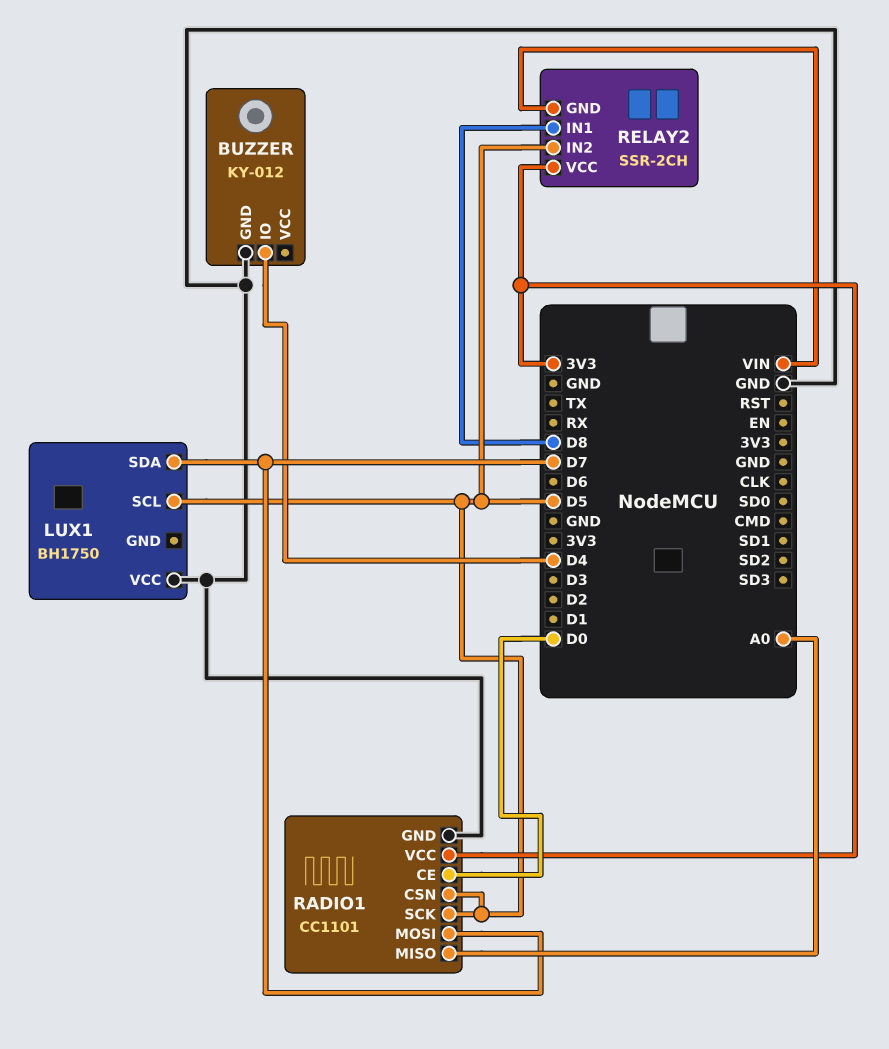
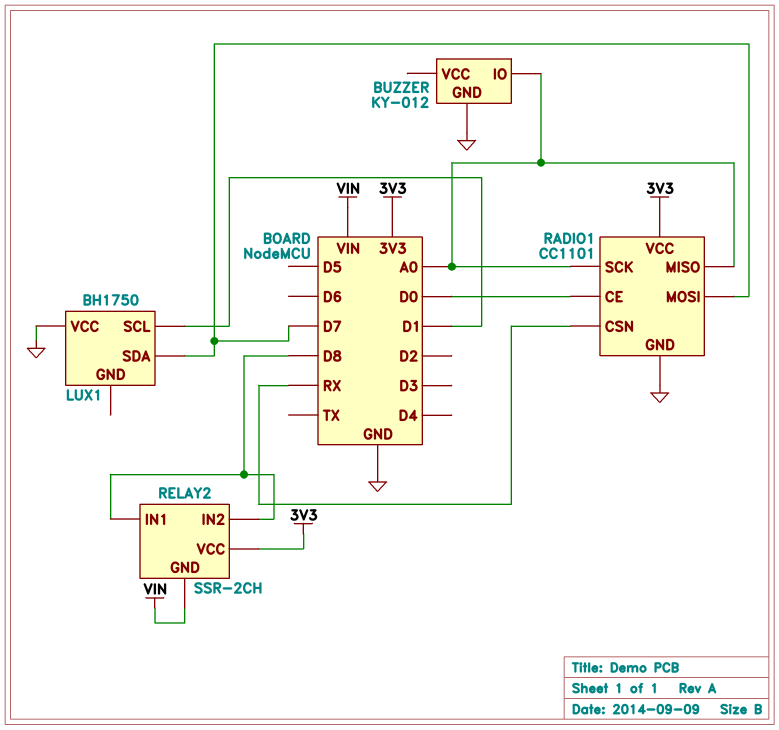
BUZZER pin IO: D4 -> A0
LUX1 pin SCL: D5 -> D1
RADIO1 pin CSN: D5 -> RX
RADIO1 pin SCK: D5 -> A0
RELAY2 pin IN2: D5 -> D8

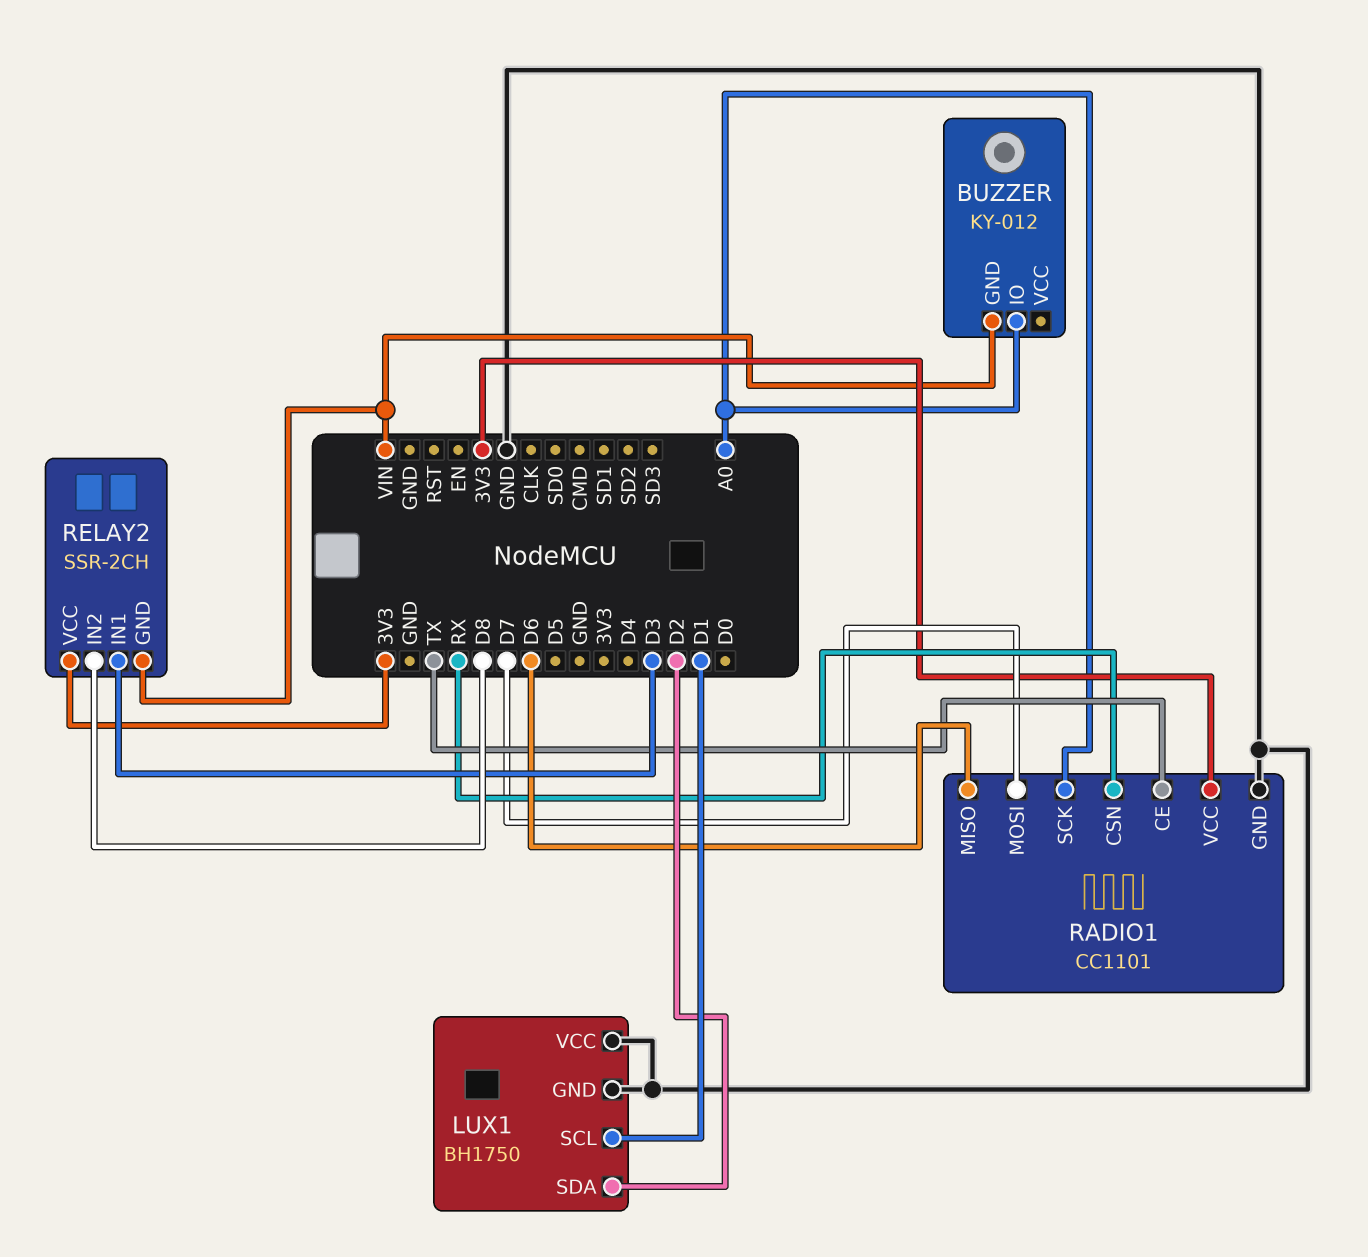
BUZZER pin GND: GND -> VIN
LUX1 pin GND: none -> GND
LUX1 pin SDA: D7 -> D2
RADIO1 pin CE: D0 -> TX
RADIO1 pin MISO: A0 -> D6
RELAY2 pin IN1: D8 -> D3

